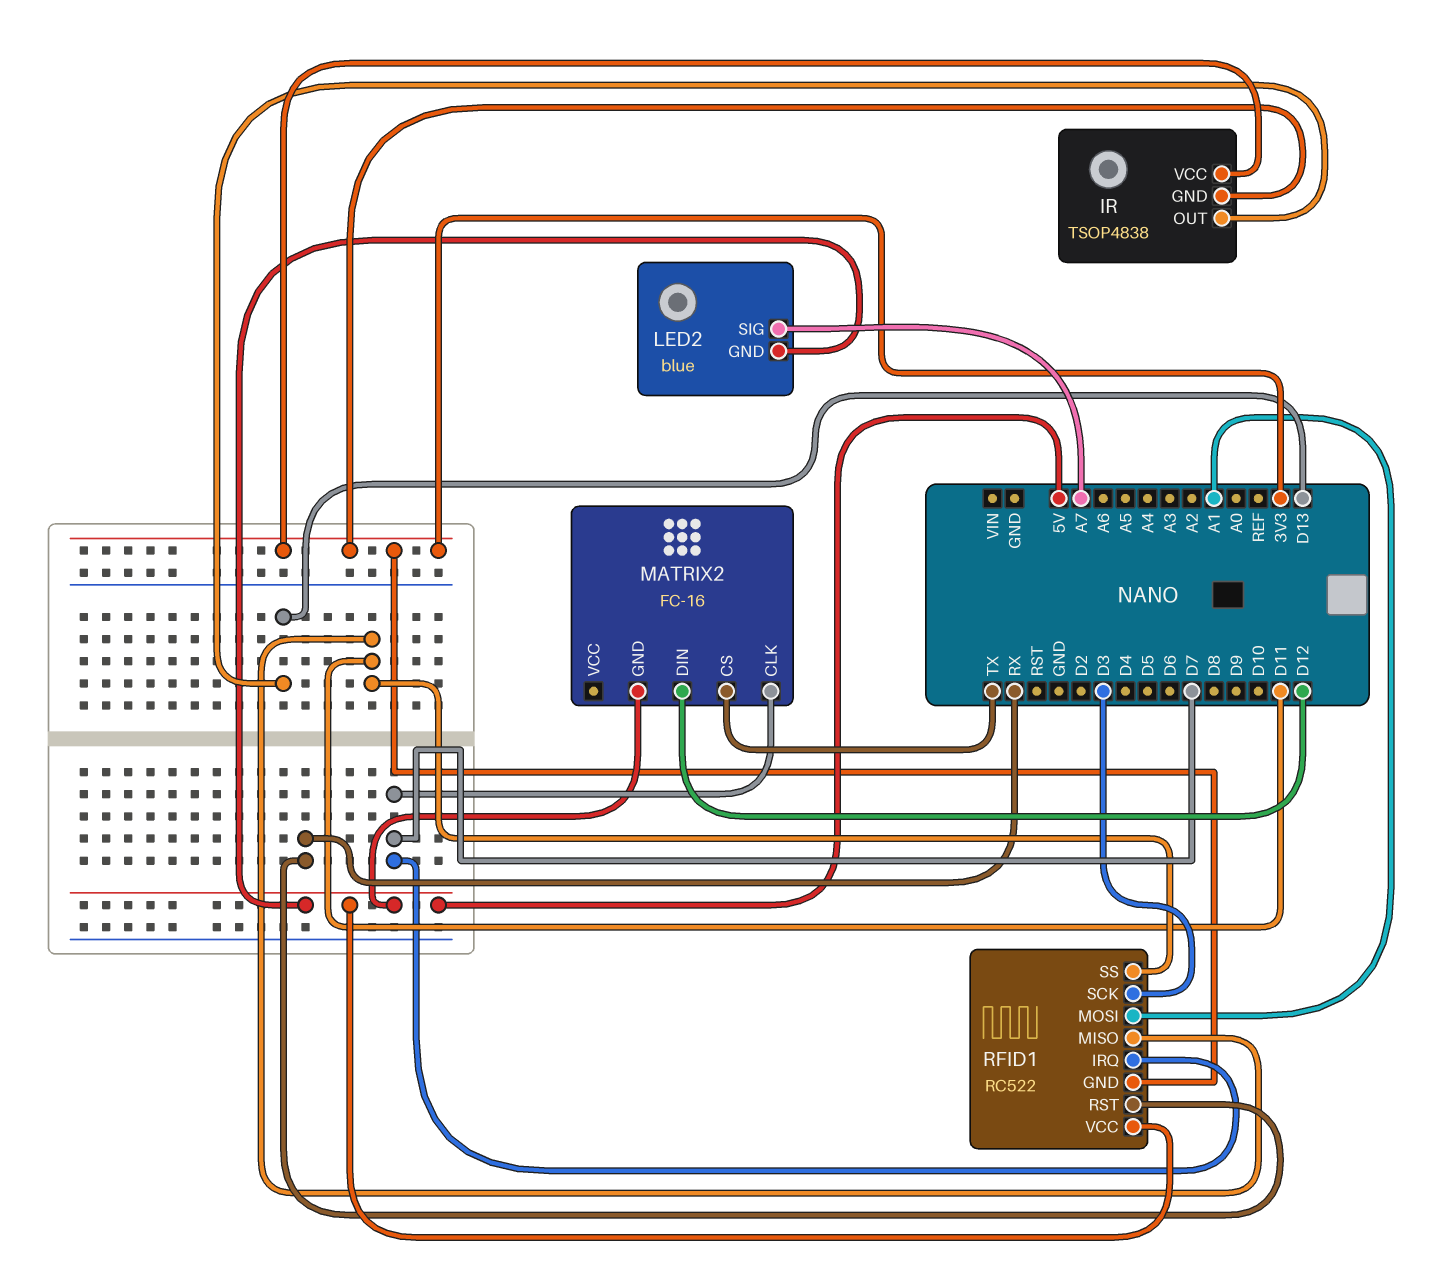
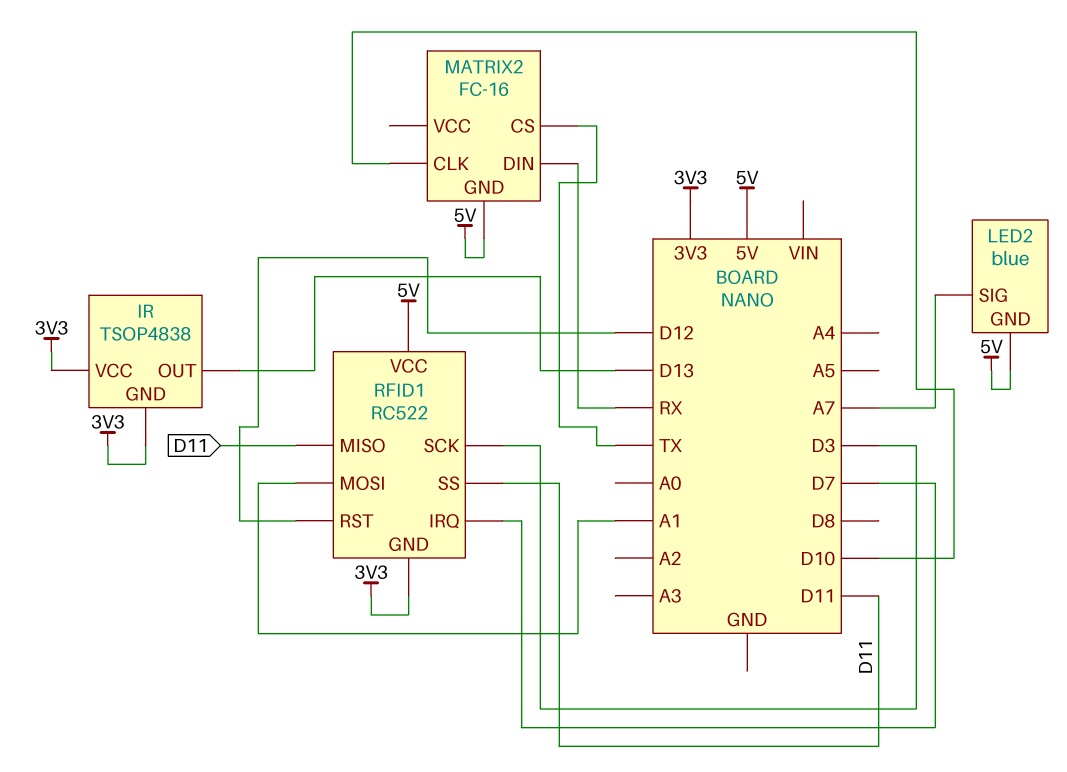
MATRIX2 pin CLK: D7 -> D10
MATRIX2 pin DIN: D12 -> RX
RFID1 pin RST: RX -> D12

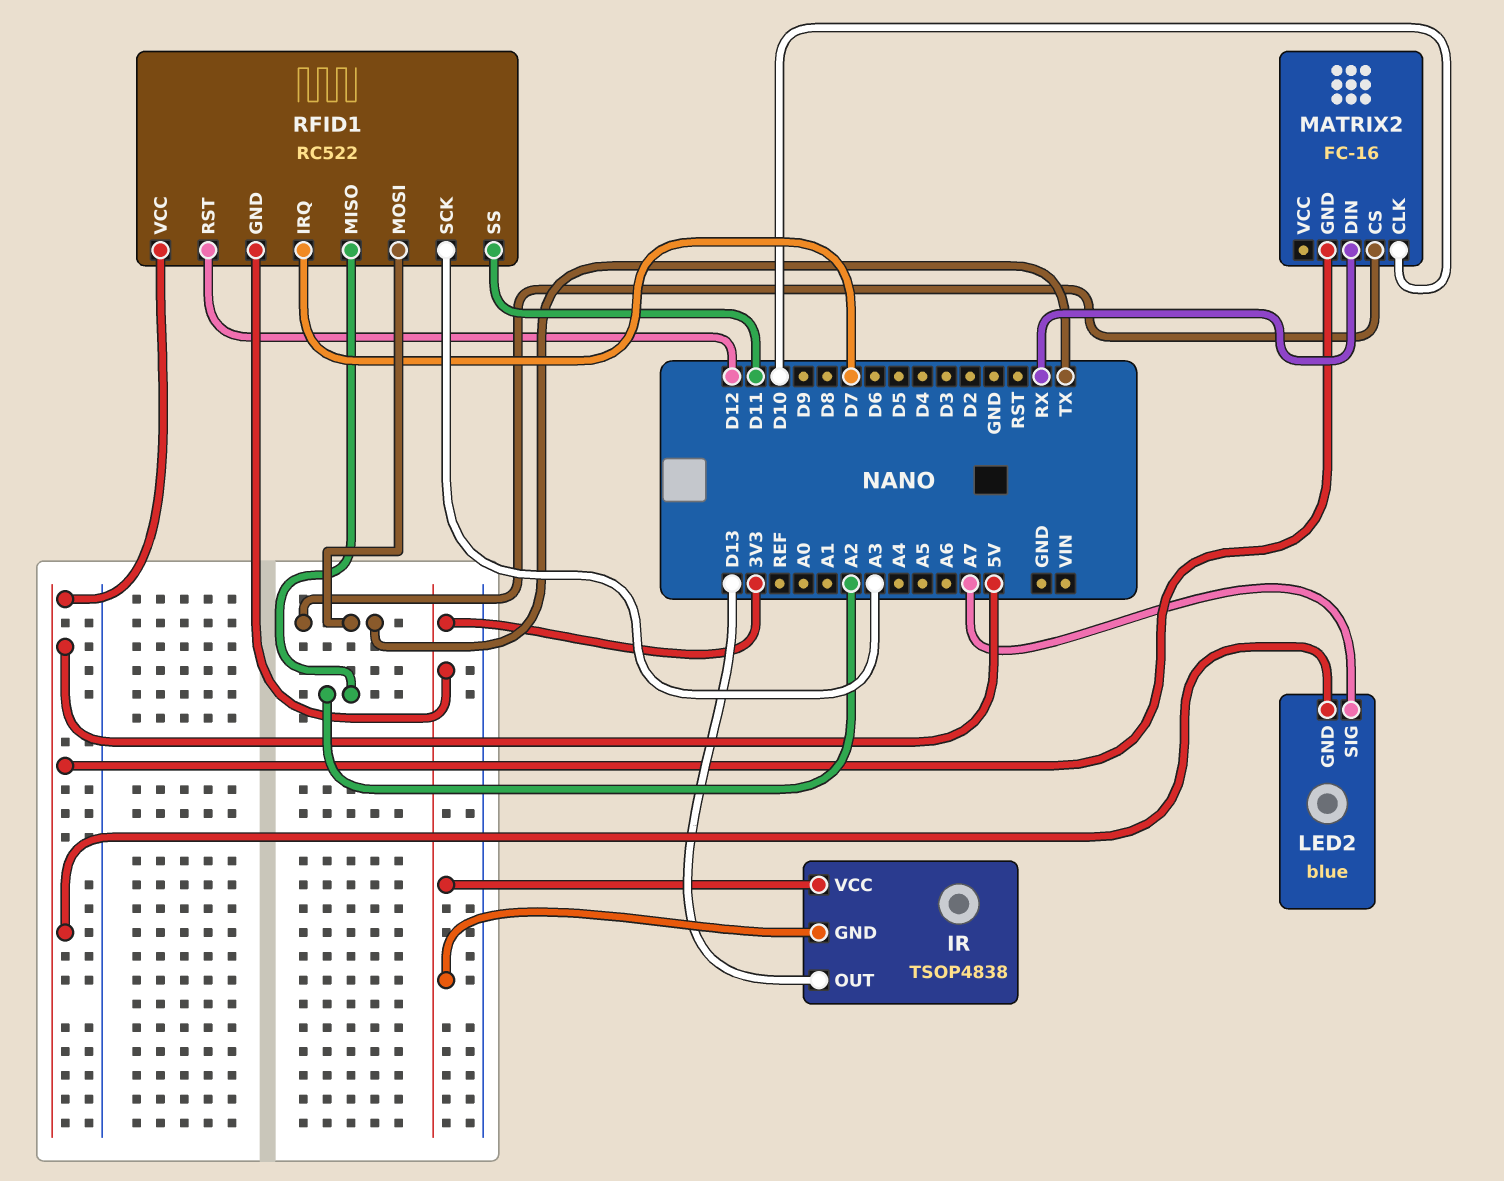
RFID1 pin MISO: D11 -> A2
RFID1 pin MOSI: A1 -> TX
RFID1 pin SCK: D3 -> A3

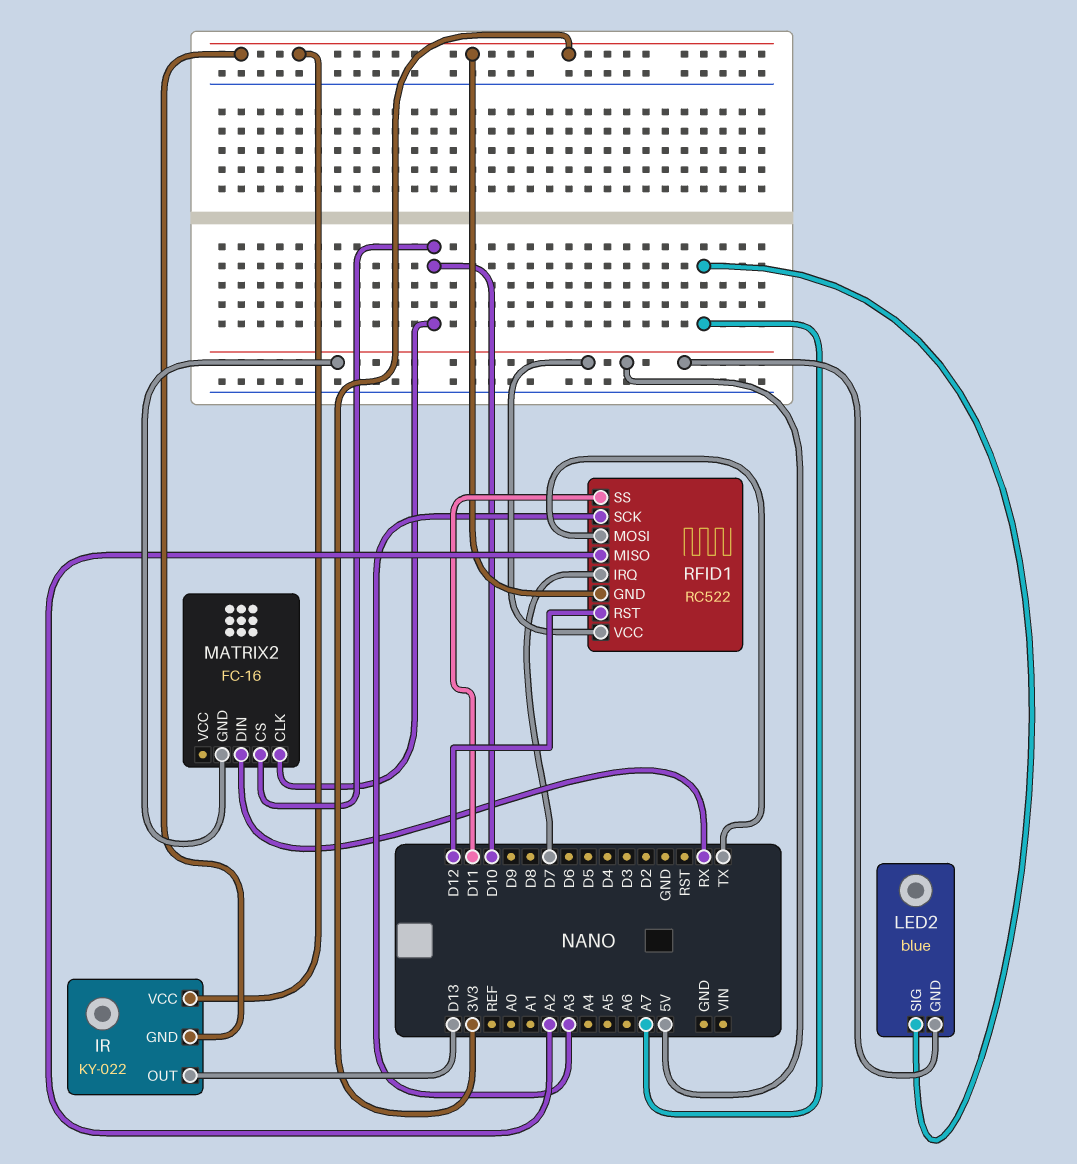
IR: TSOP4838 -> KY-022
MATRIX2 pin CS: TX -> D10

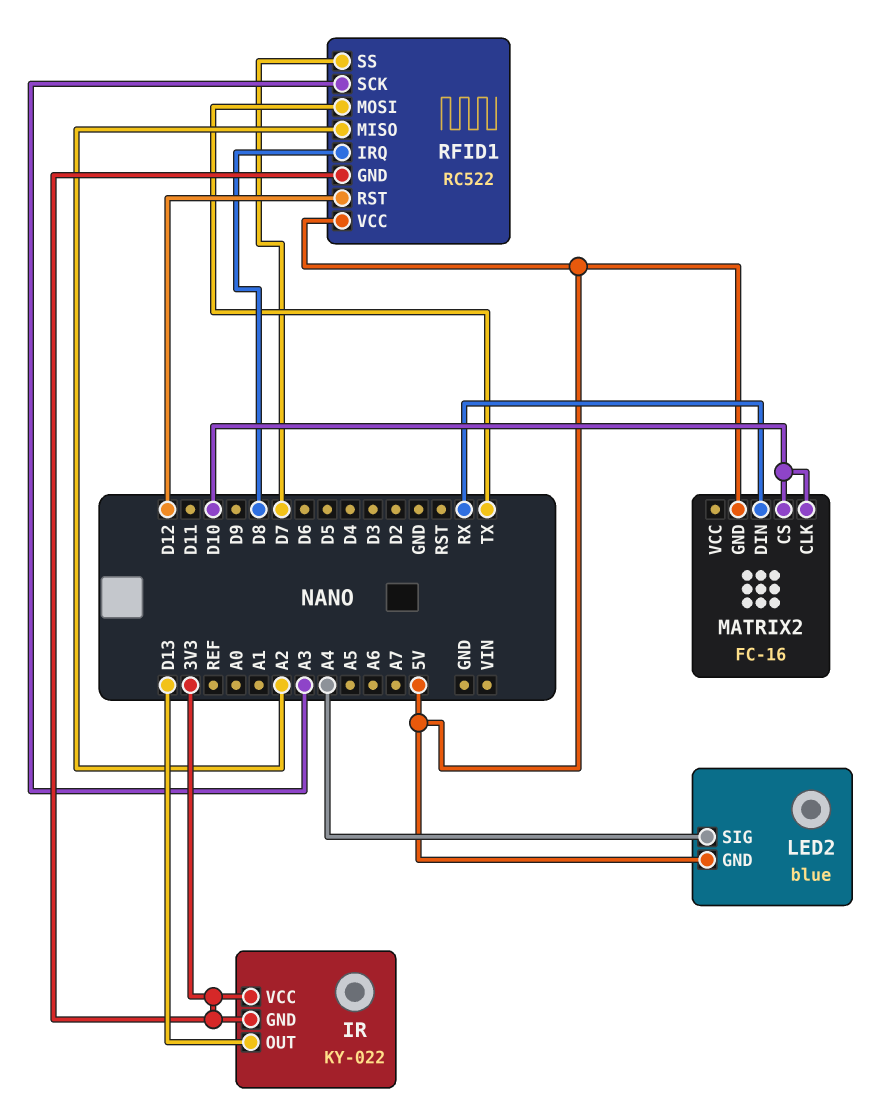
LED2 pin SIG: A7 -> A4
RFID1 pin IRQ: D7 -> D8
RFID1 pin SS: D11 -> D7

